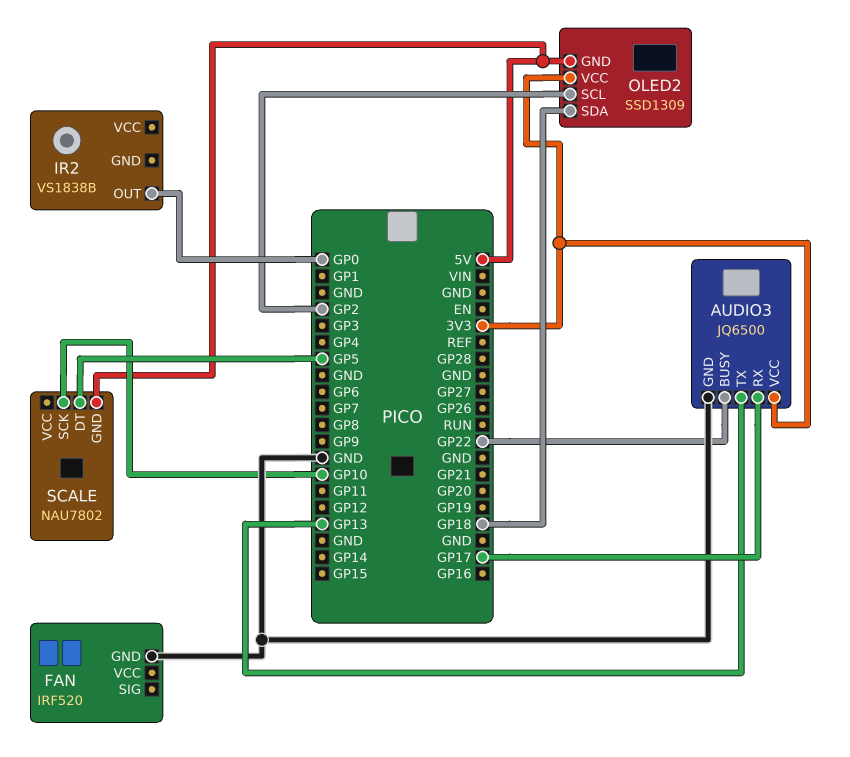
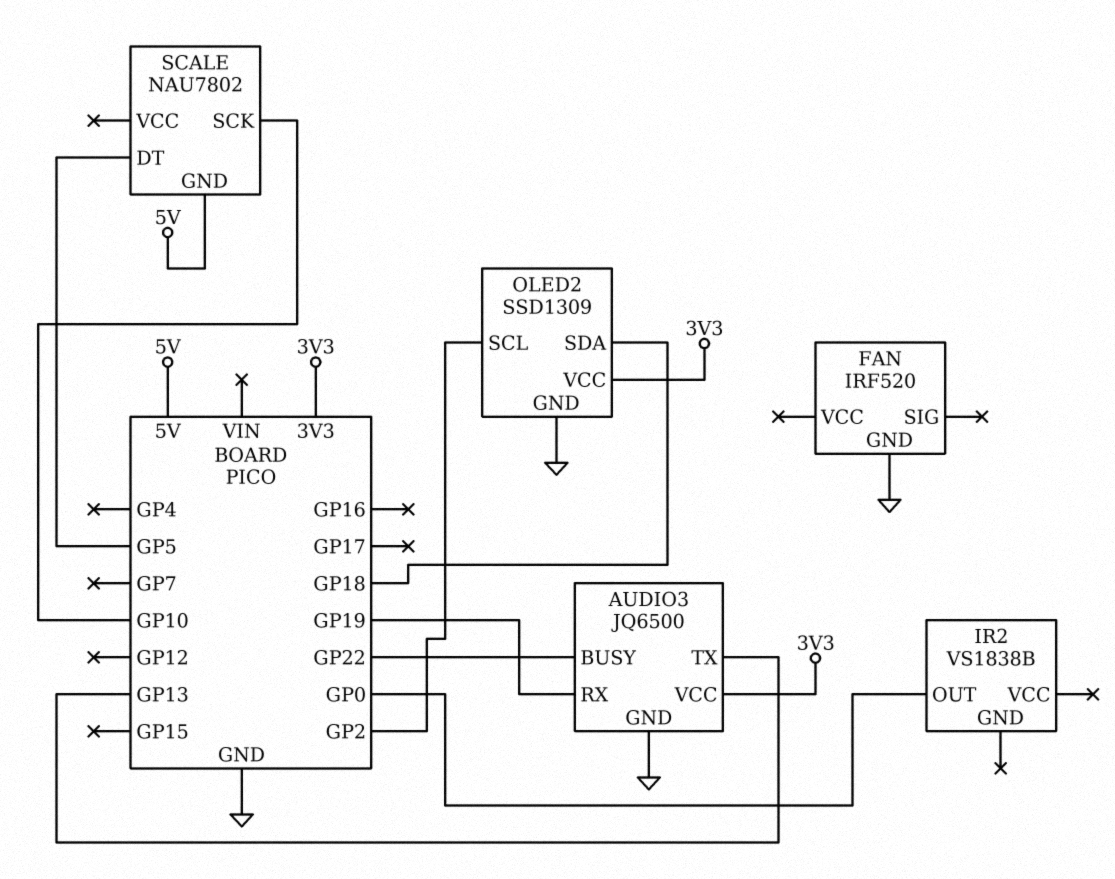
AUDIO3 pin RX: GP17 -> GP19
OLED2 pin GND: 5V -> GND

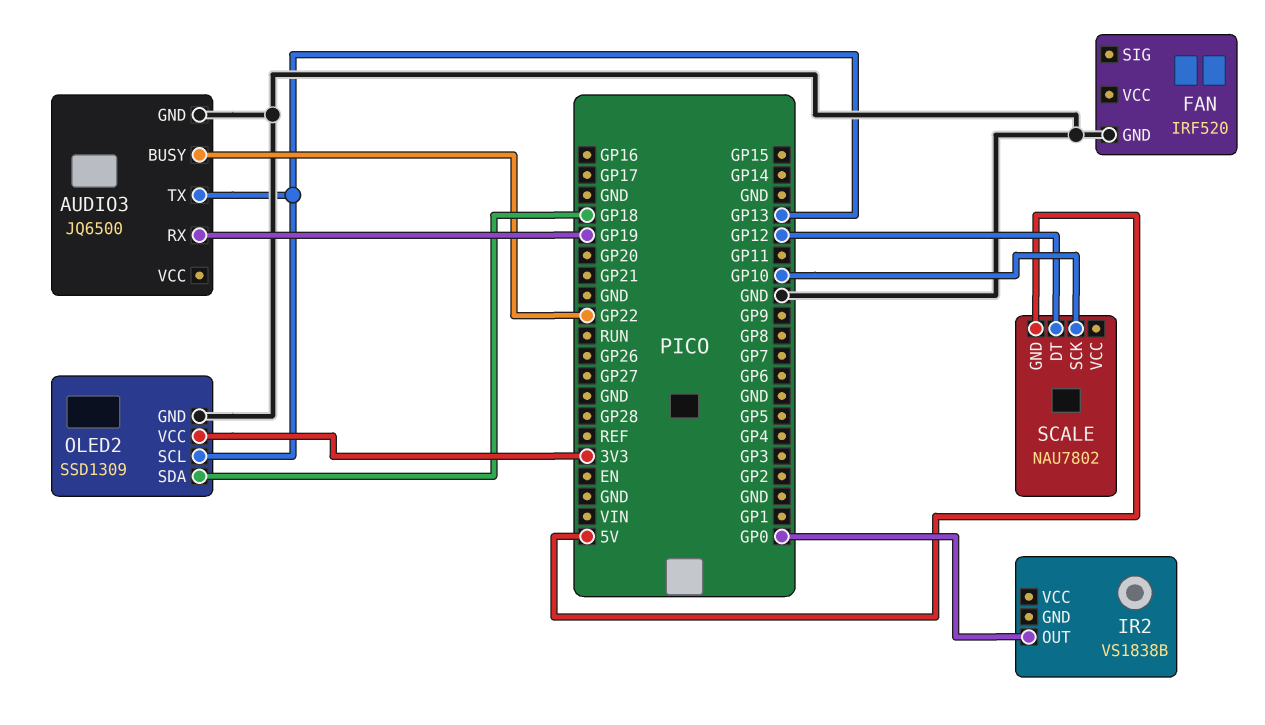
AUDIO3 pin VCC: 3V3 -> none
OLED2 pin SCL: GP2 -> GP13
SCALE pin DT: GP5 -> GP12

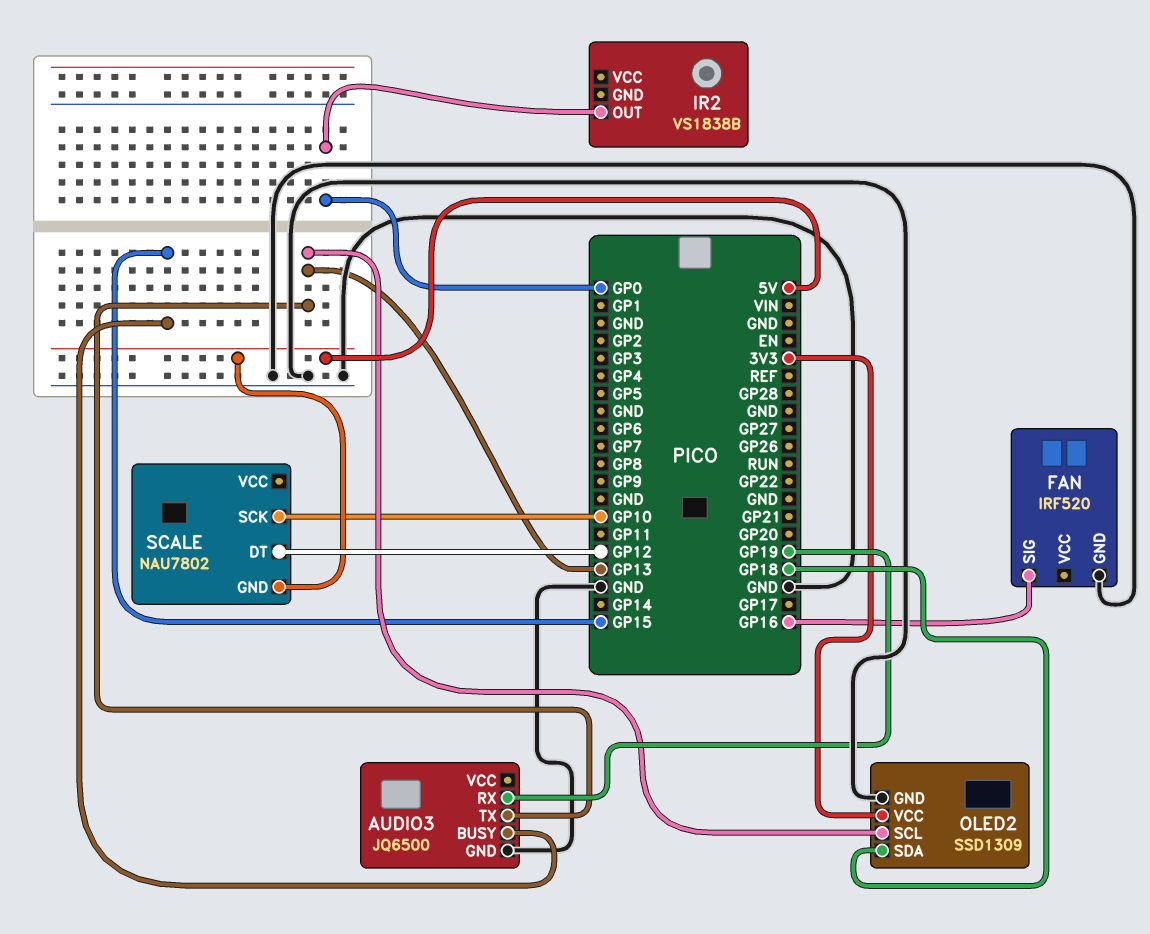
AUDIO3 pin BUSY: GP22 -> GP15
FAN pin SIG: none -> GP16

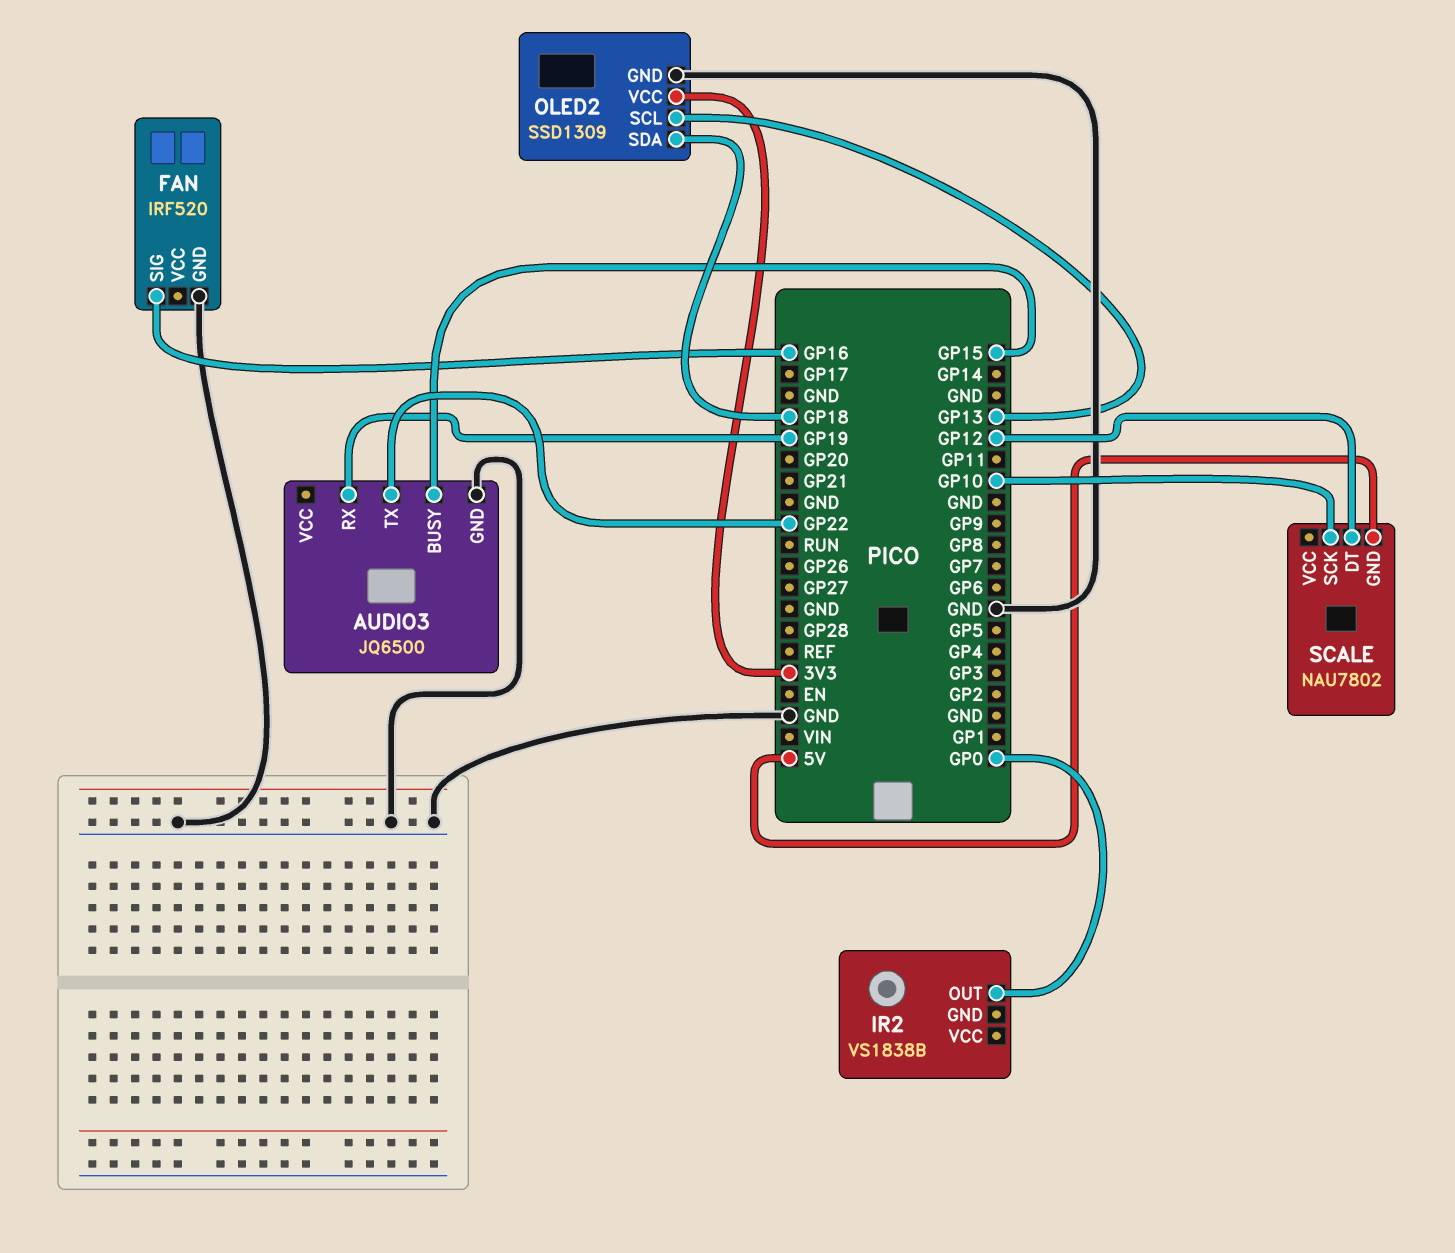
AUDIO3 pin TX: GP13 -> GP22

